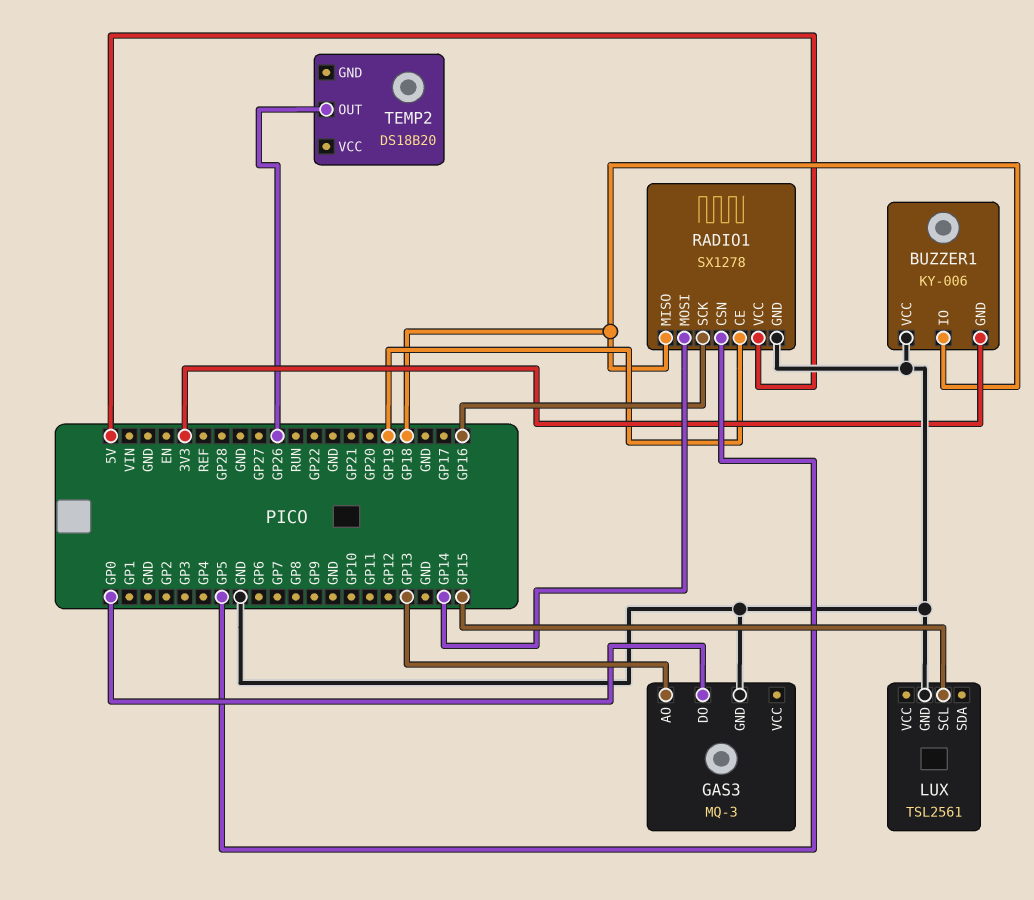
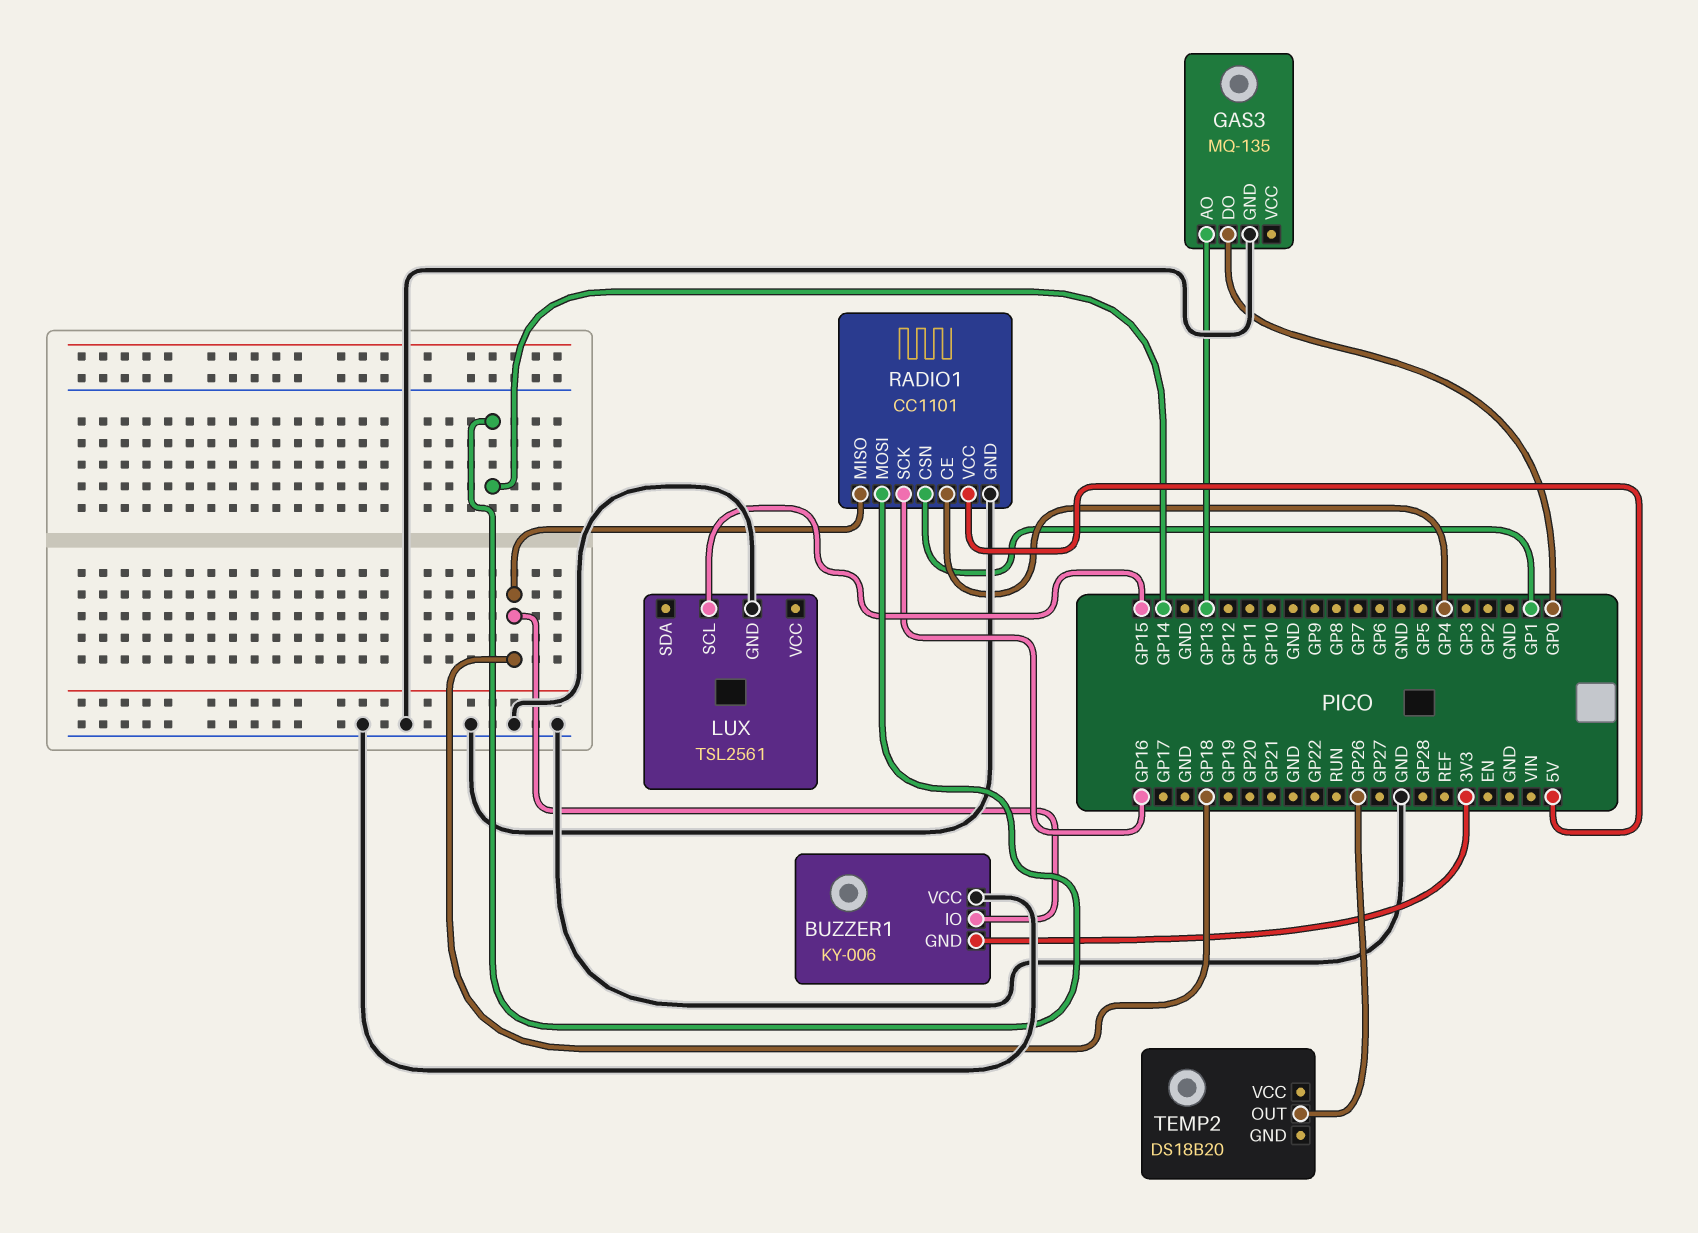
GAS3: MQ-3 -> MQ-135
RADIO1: SX1278 -> CC1101
RADIO1 pin CE: GP19 -> GP4
RADIO1 pin CSN: GP5 -> GP1

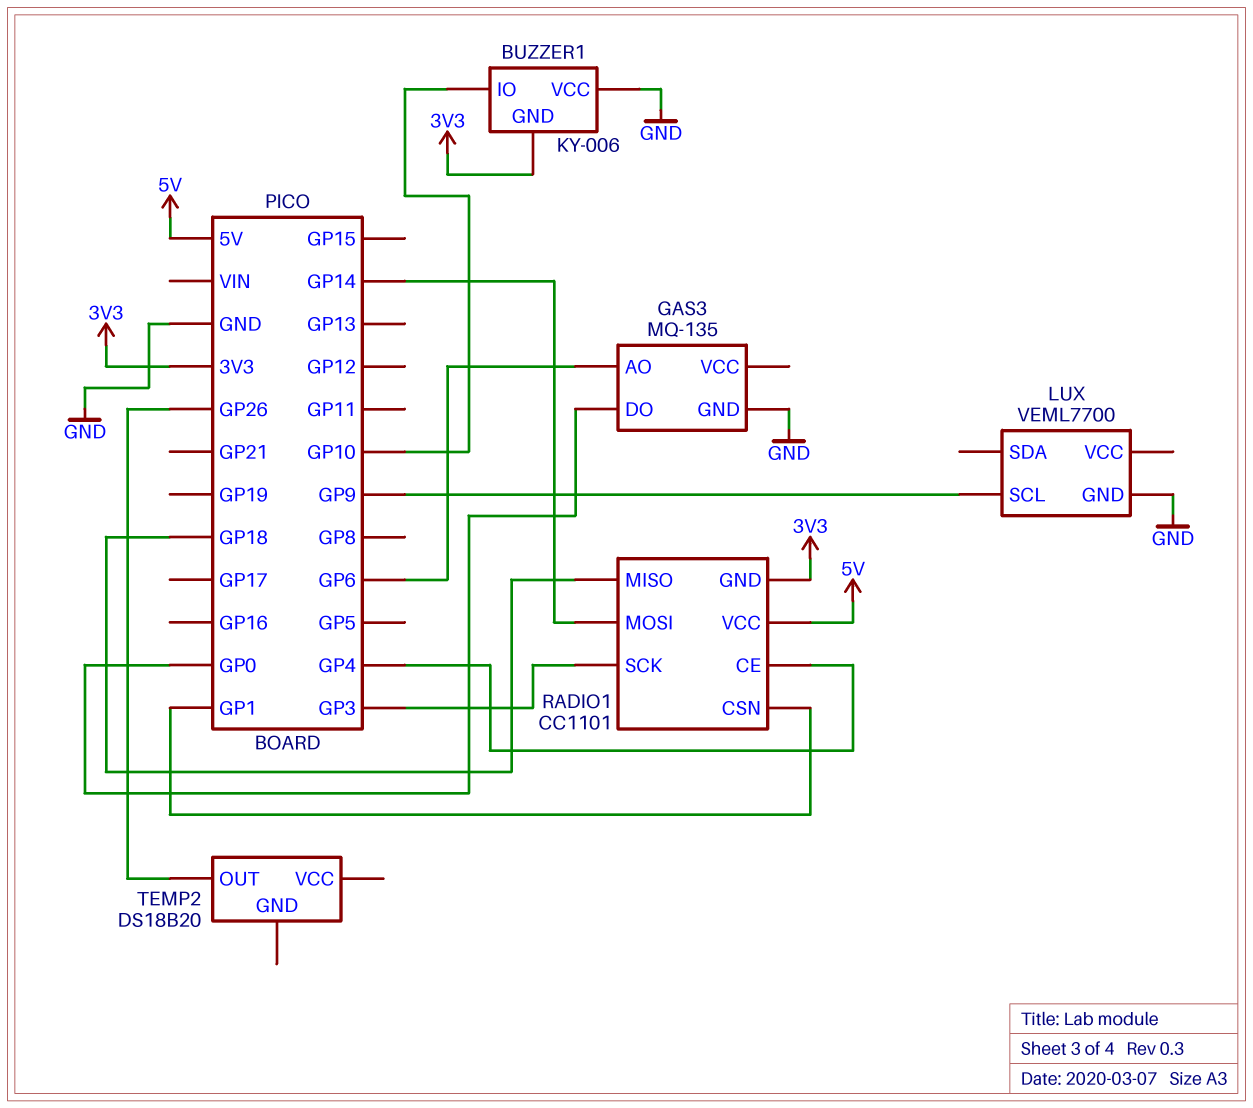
BUZZER1 pin IO: GP18 -> GP10
GAS3 pin AO: GP13 -> GP6
LUX: TSL2561 -> VEML7700
LUX pin SCL: GP15 -> GP9
RADIO1 pin GND: GND -> 3V3
RADIO1 pin SCK: GP16 -> GP3

